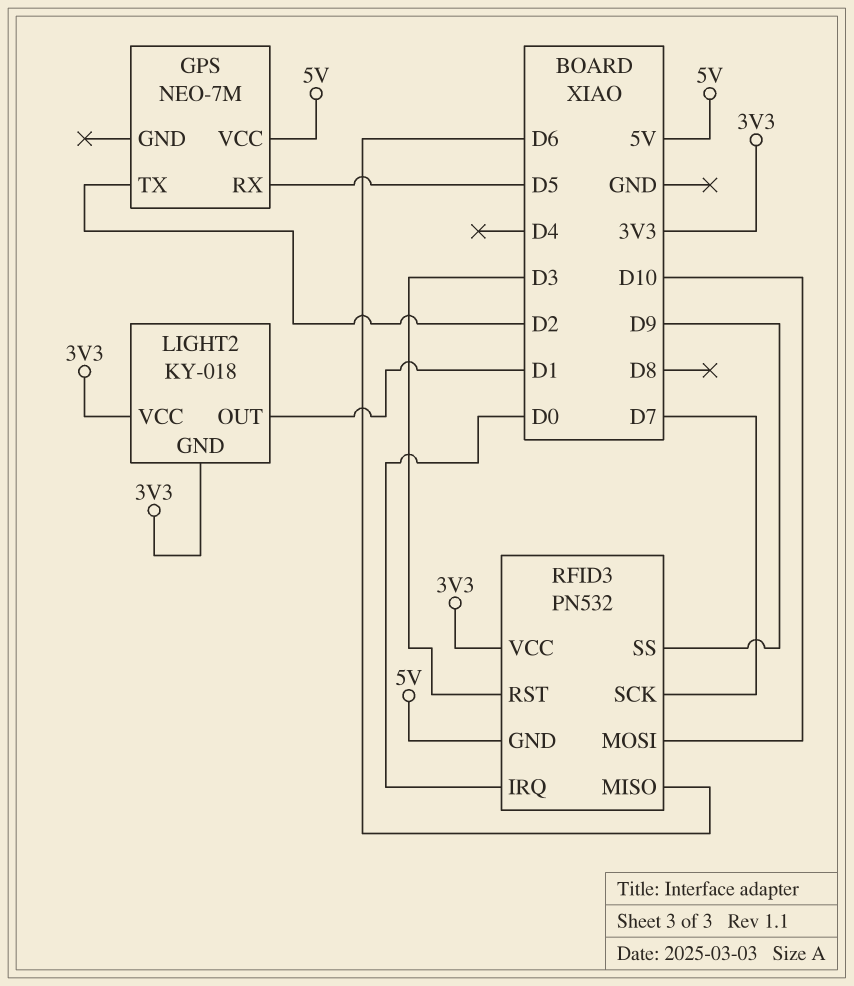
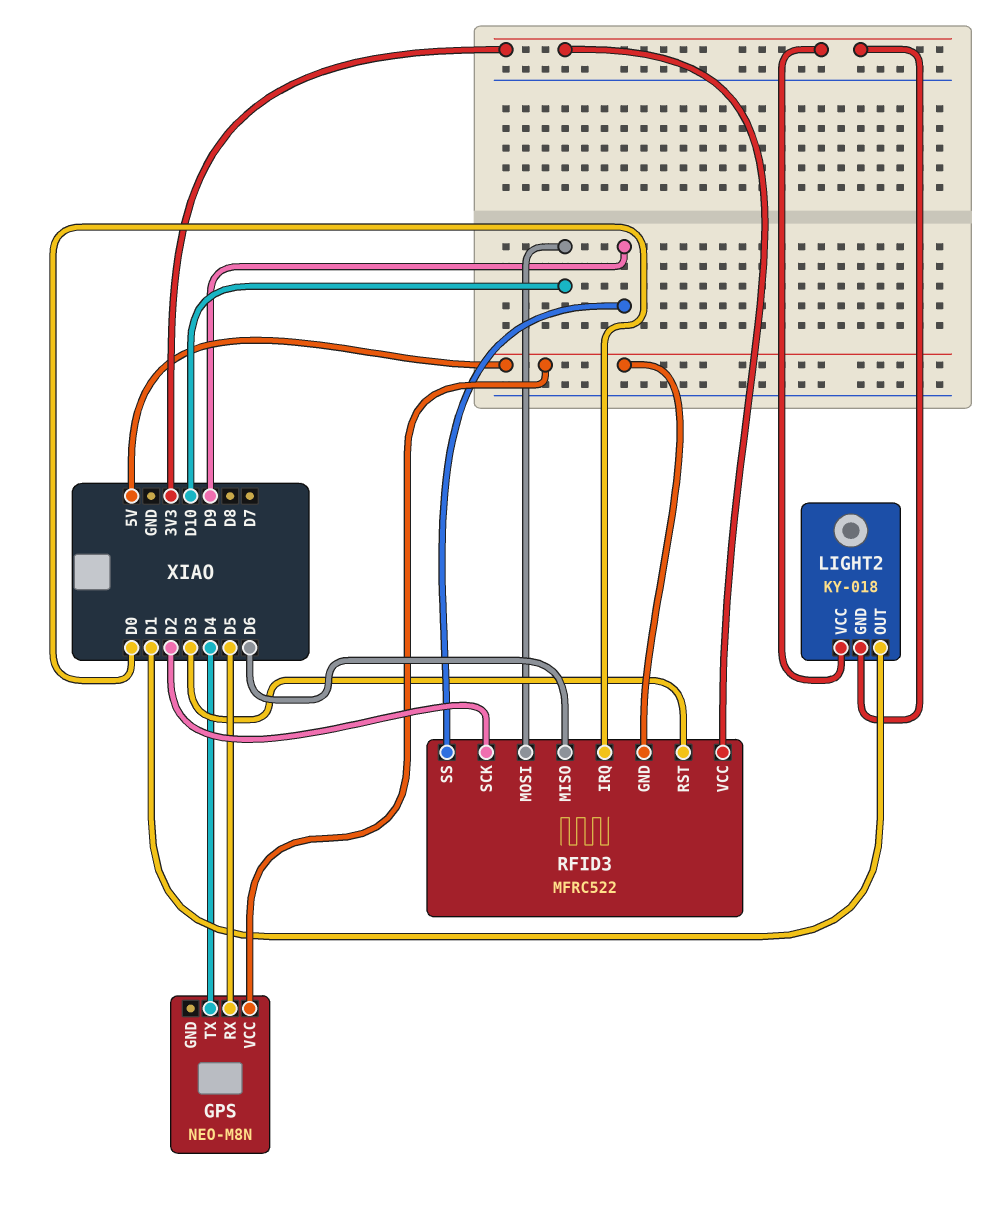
GPS: NEO-7M -> NEO-M8N
GPS pin TX: D2 -> D4
RFID3: PN532 -> MFRC522
RFID3 pin SCK: D7 -> D2

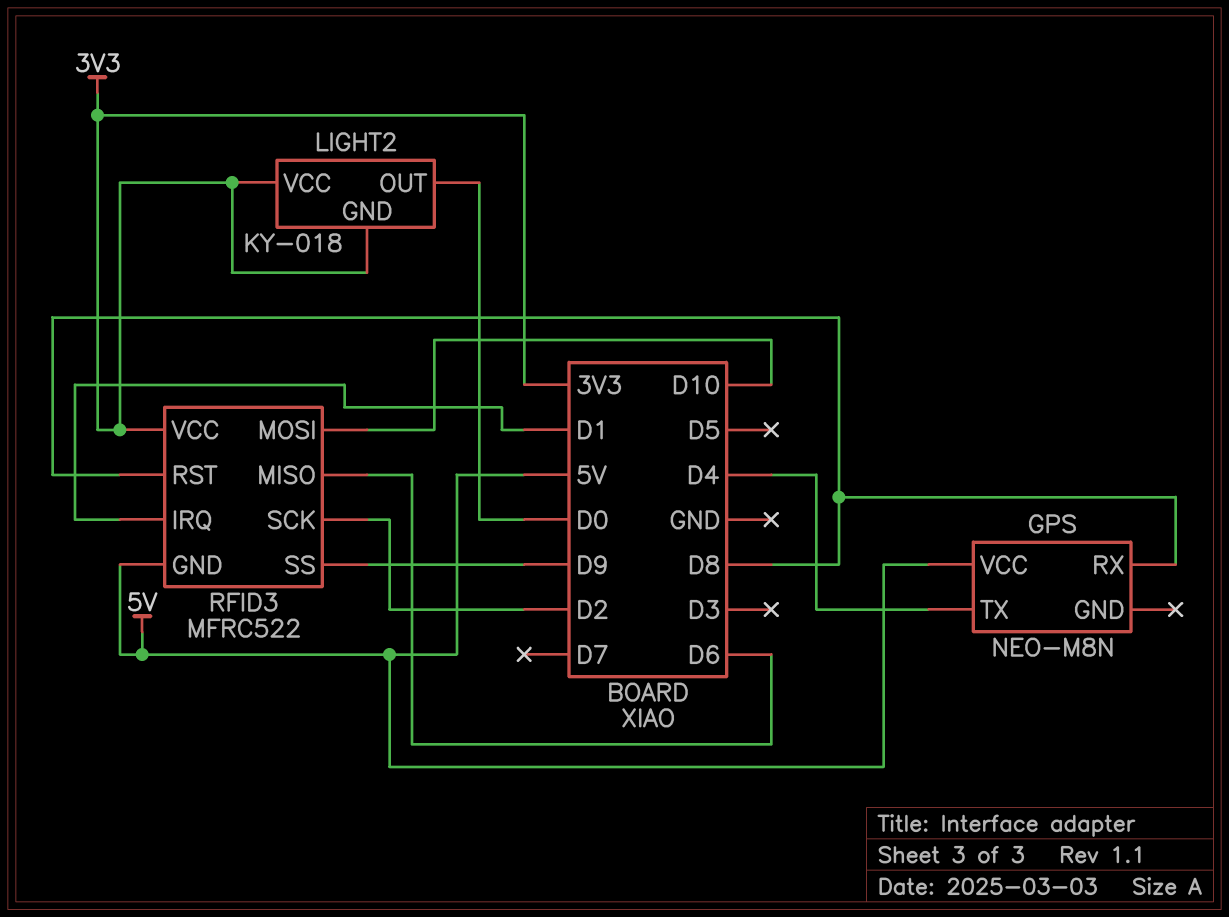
GPS pin RX: D5 -> D8
LIGHT2 pin OUT: D1 -> D0
RFID3 pin IRQ: D0 -> D1
RFID3 pin RST: D3 -> D8

